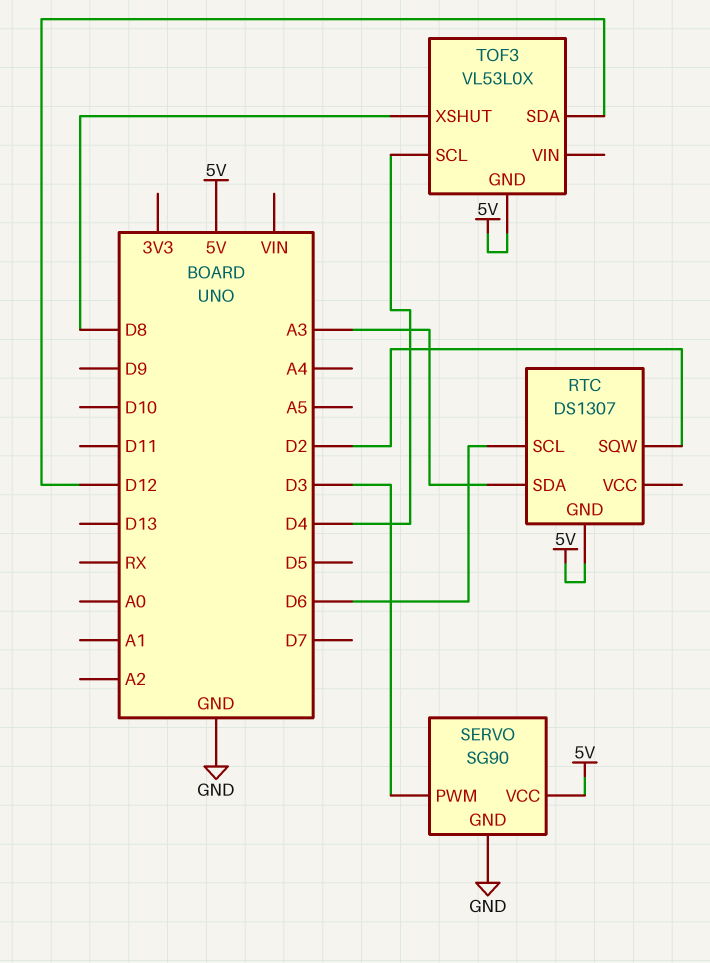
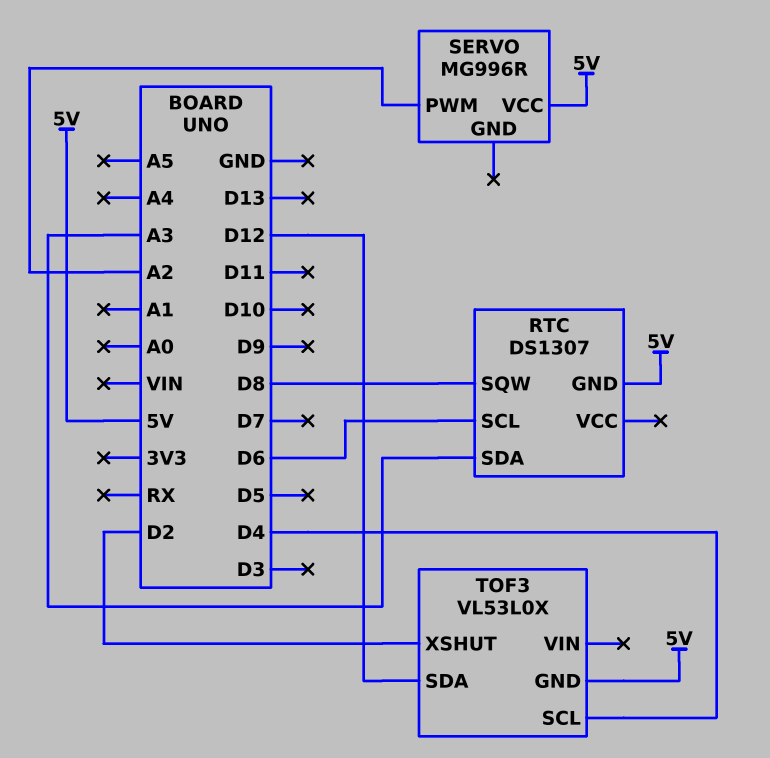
RTC pin SQW: D2 -> D8
SERVO: SG90 -> MG996R
SERVO pin GND: GND -> none
SERVO pin PWM: D3 -> A2
TOF3 pin XSHUT: D8 -> D2

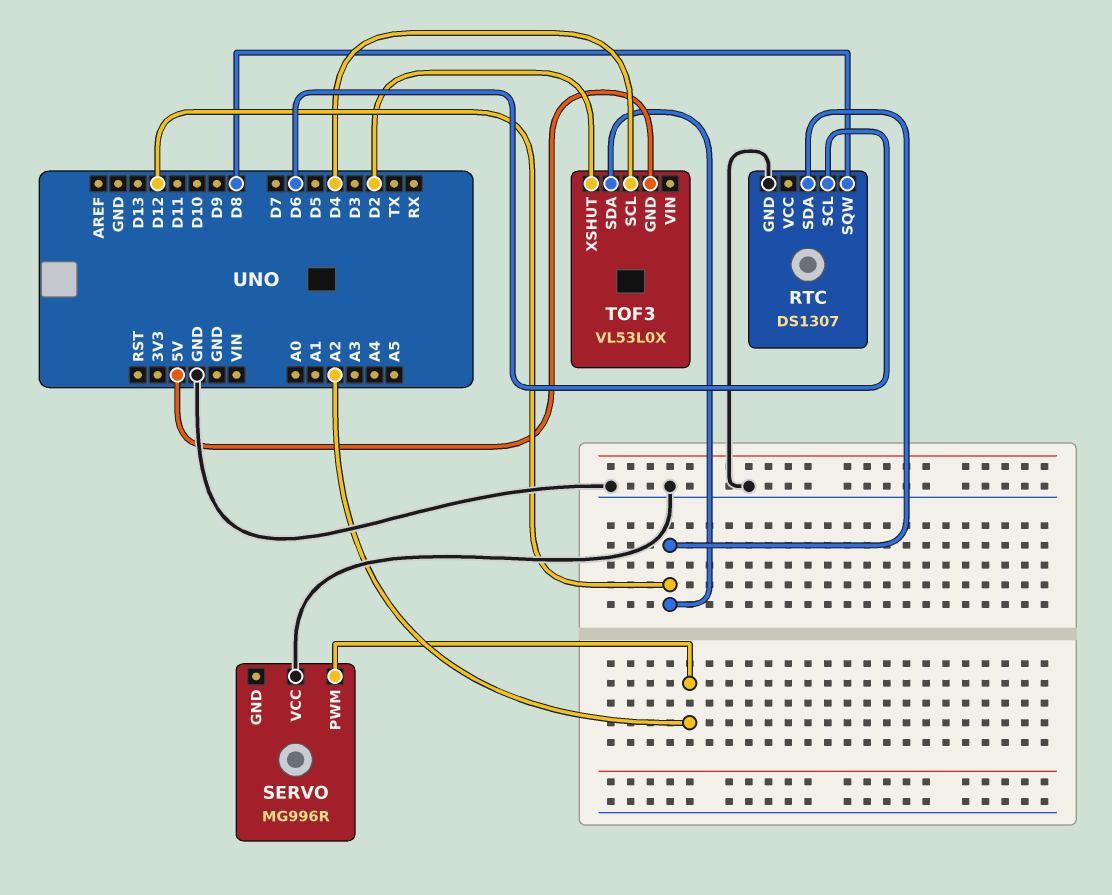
RTC pin GND: 5V -> GND
RTC pin SDA: A3 -> D12
SERVO pin VCC: 5V -> GND

